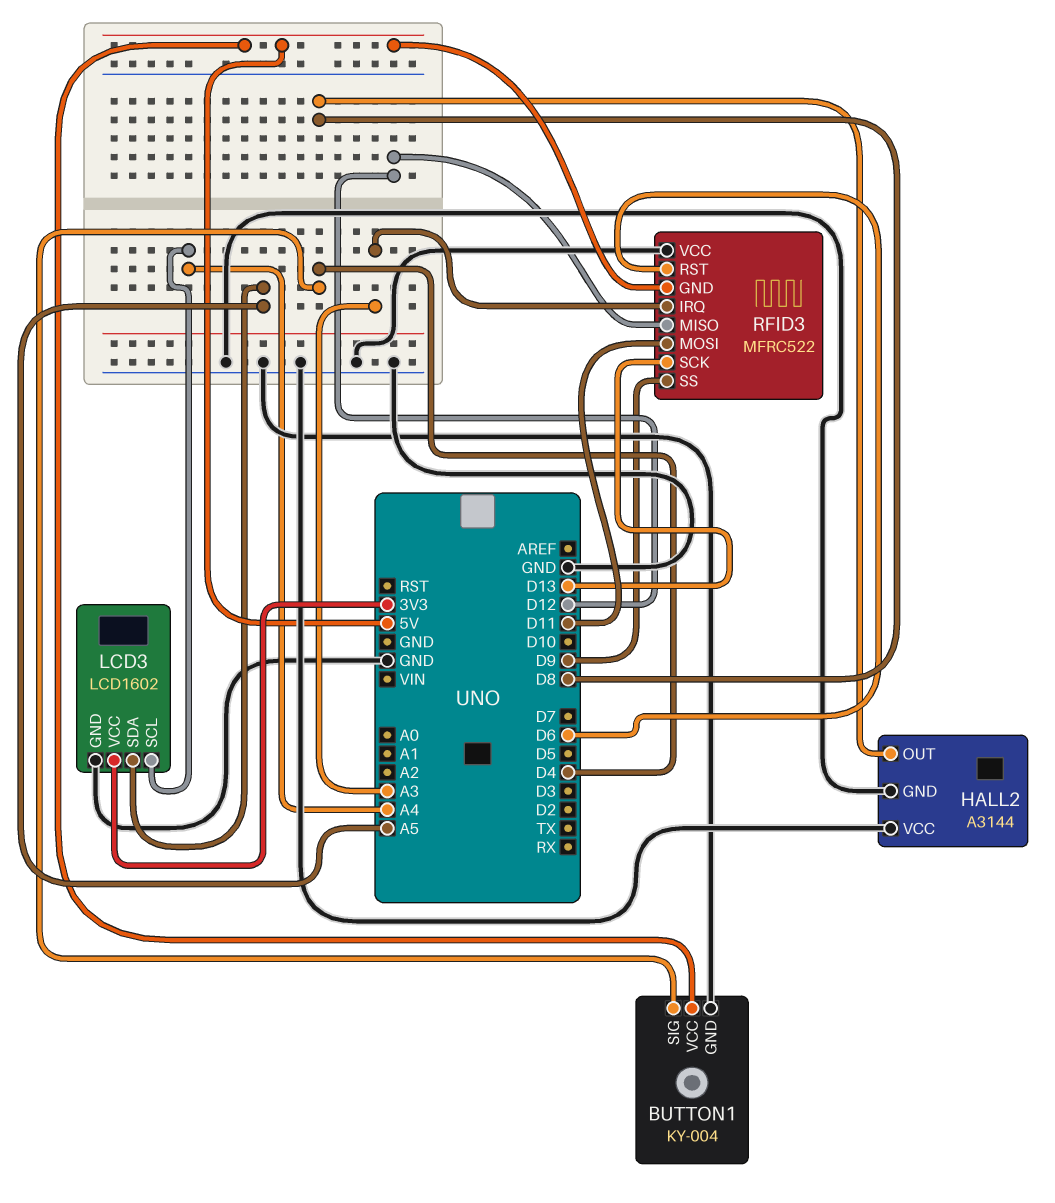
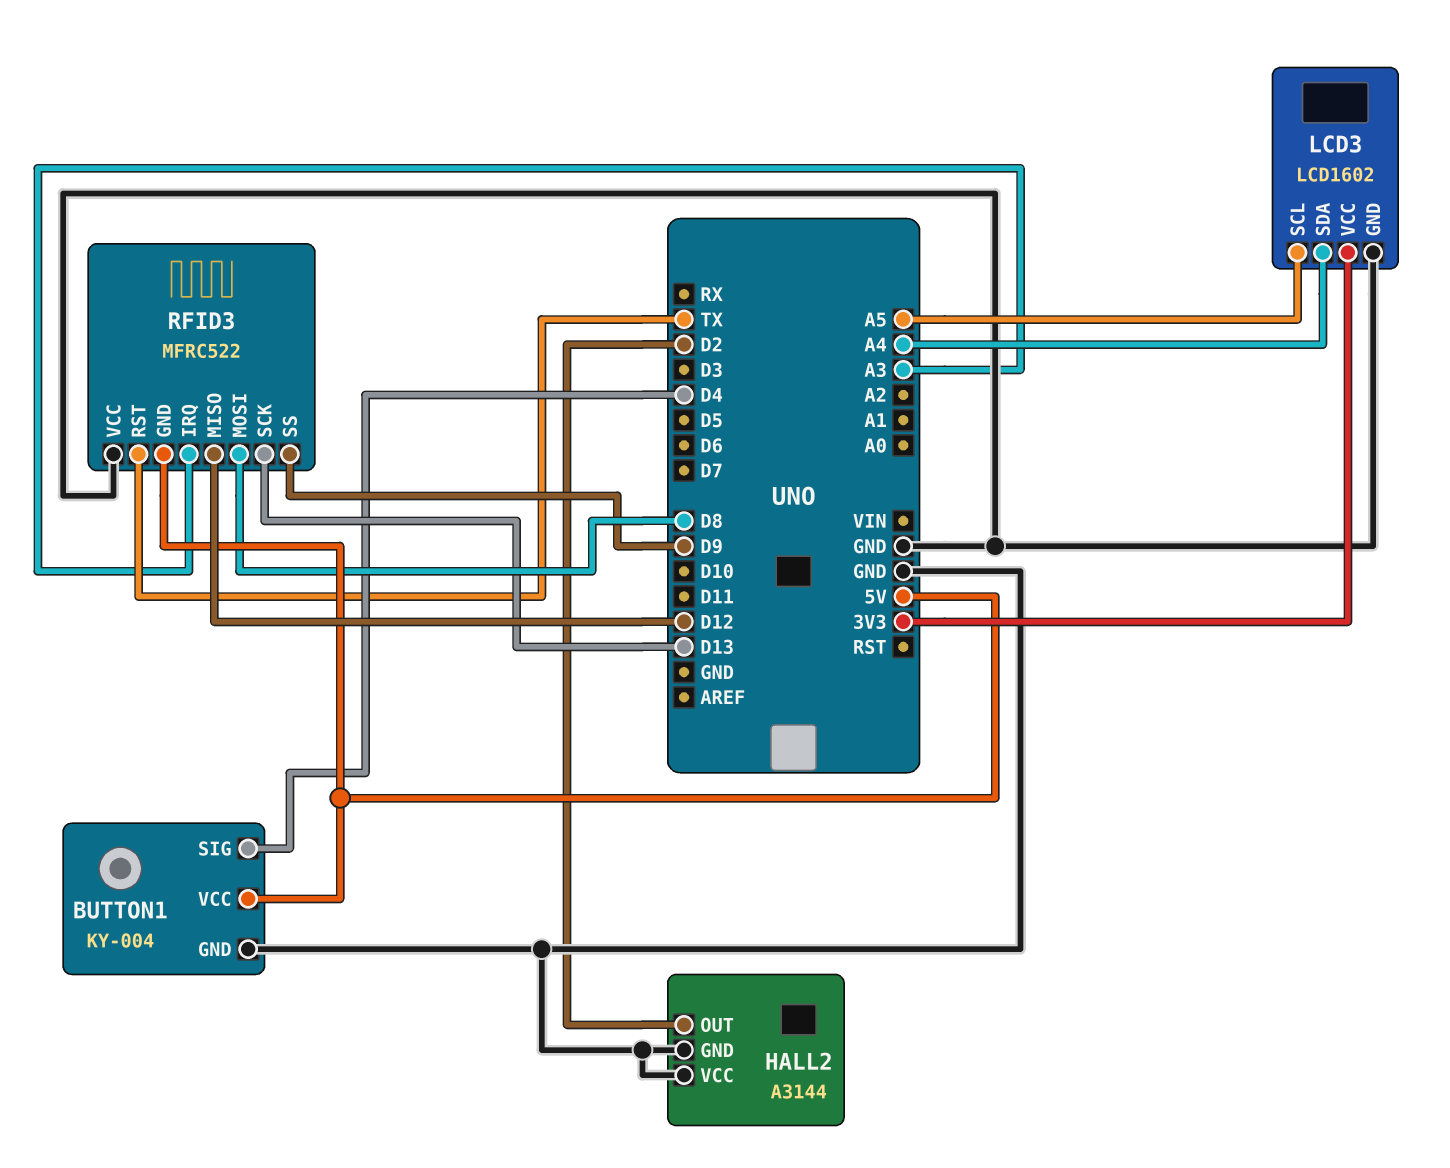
HALL2 pin OUT: D8 -> D2
LCD3 pin SCL: A4 -> A5
LCD3 pin SDA: A5 -> A4
RFID3 pin MOSI: D11 -> D8
RFID3 pin RST: D6 -> TX

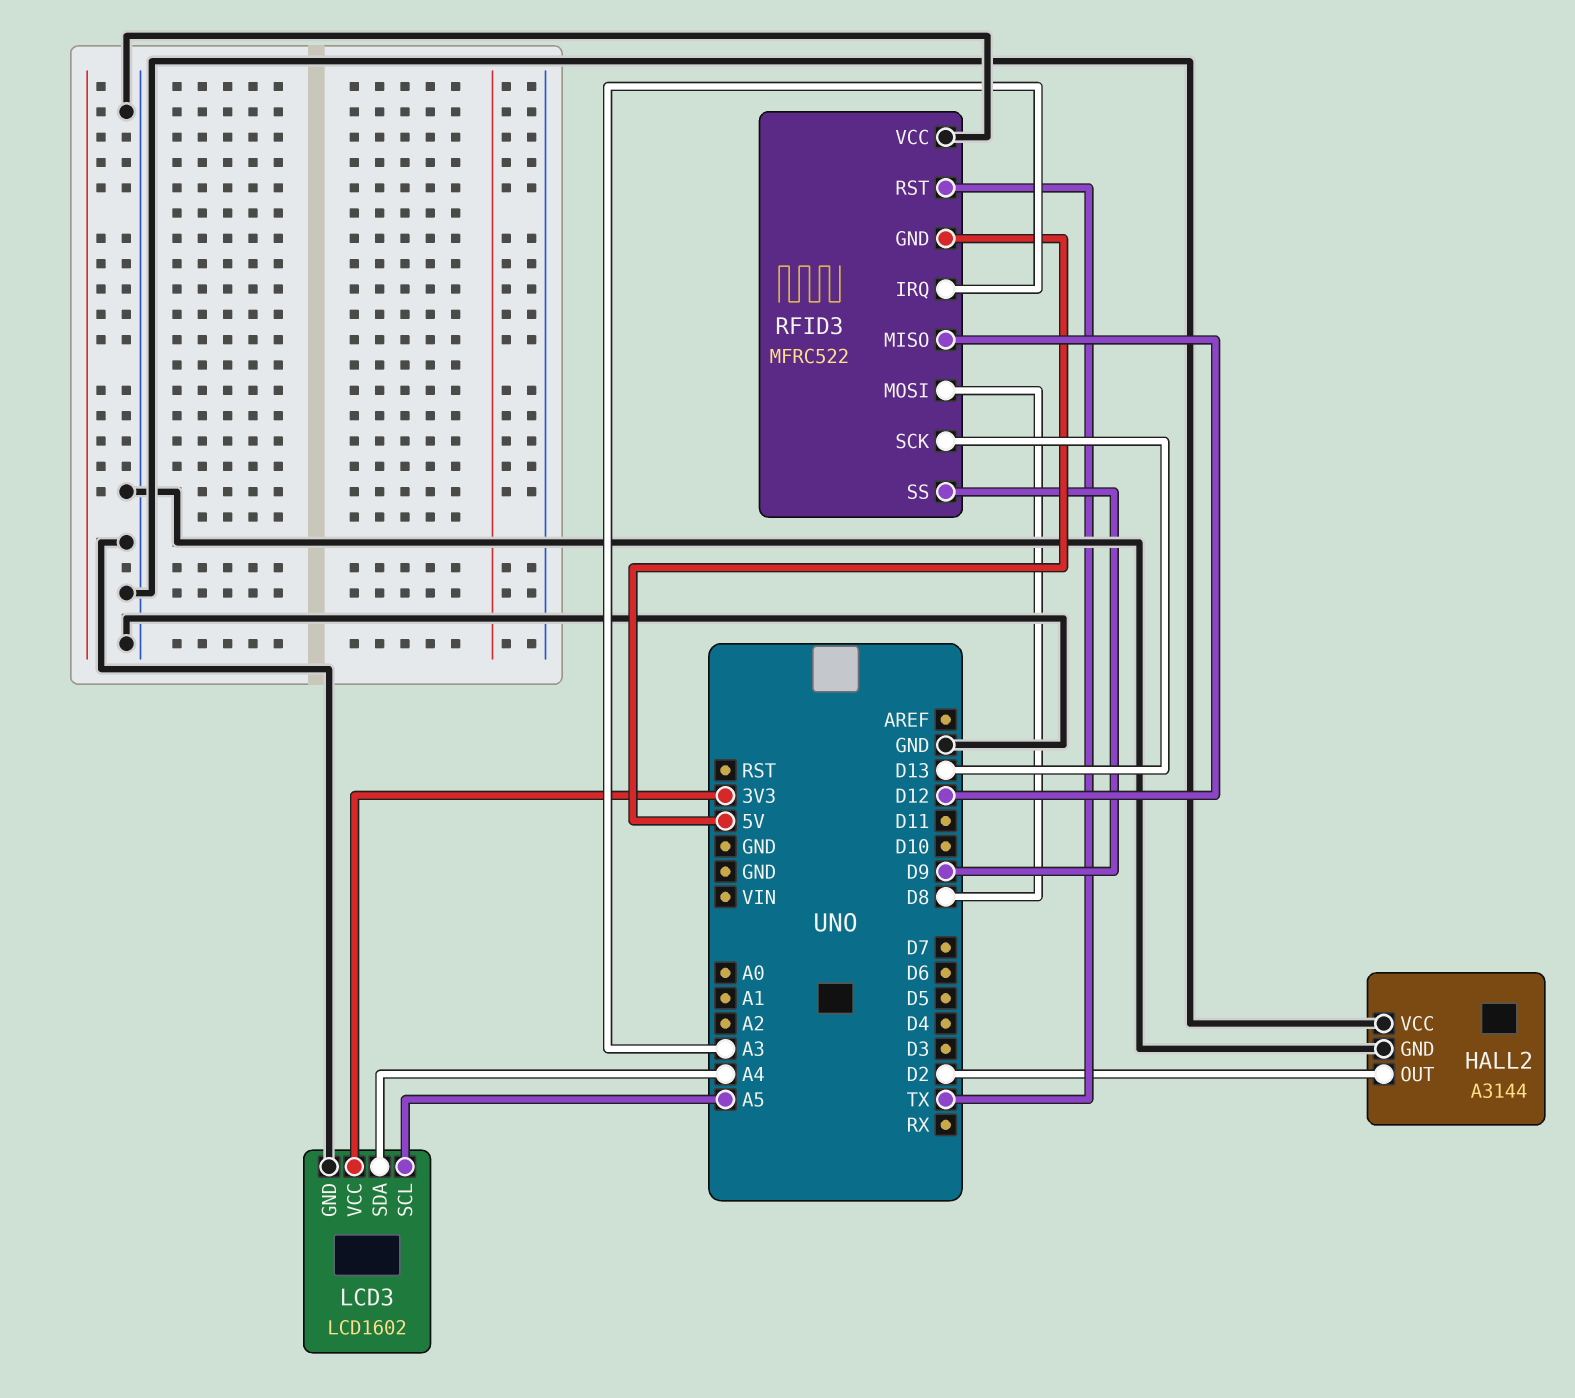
BUTTON1: KY-004 -> none
BUTTON1 pin GND: GND -> none
BUTTON1 pin SIG: D4 -> none
BUTTON1 pin VCC: 5V -> none

